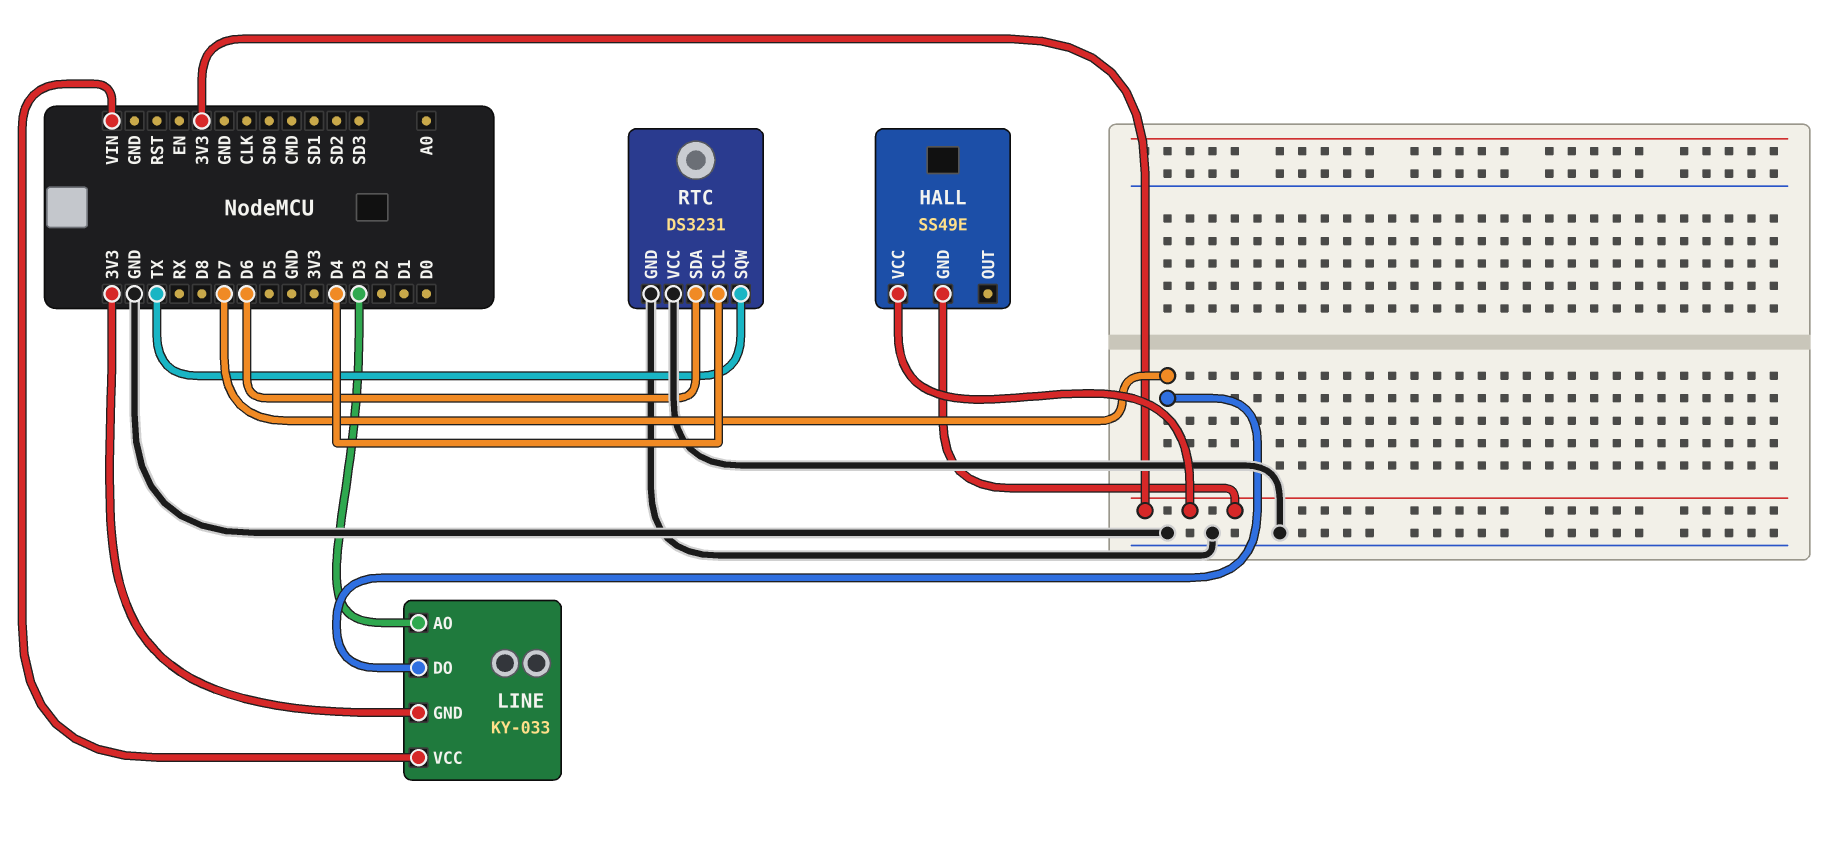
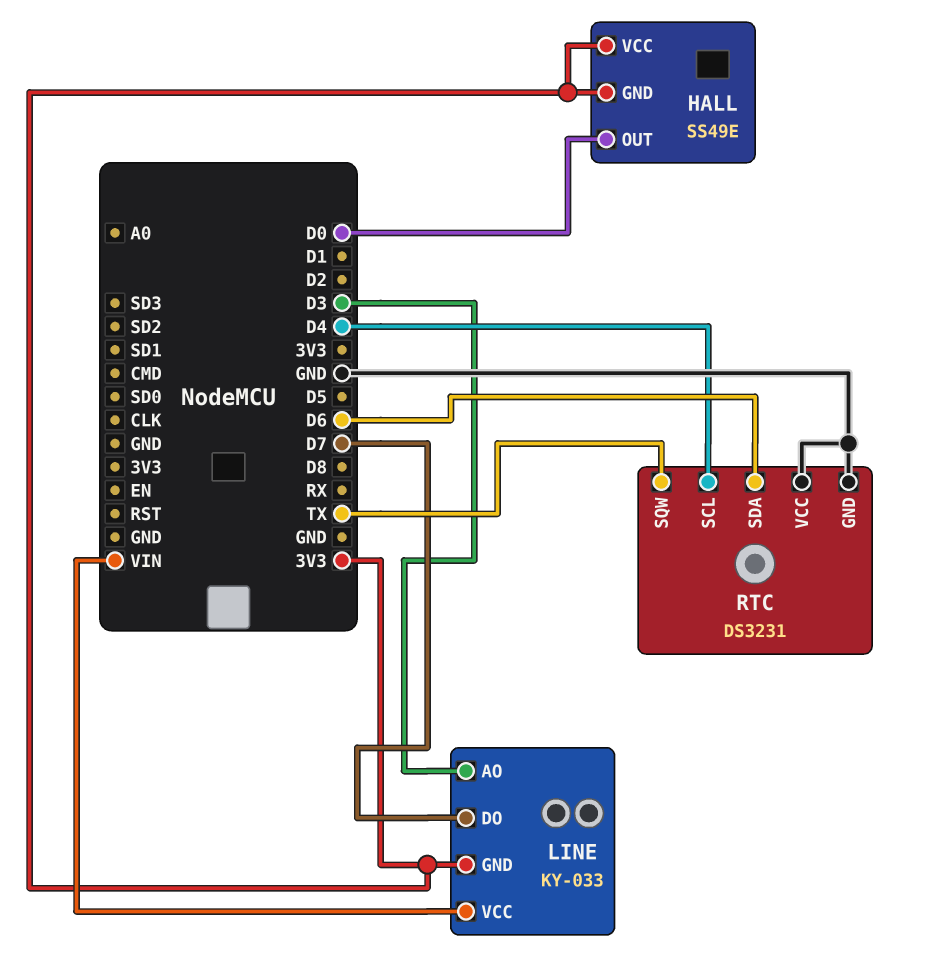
HALL pin OUT: none -> D0

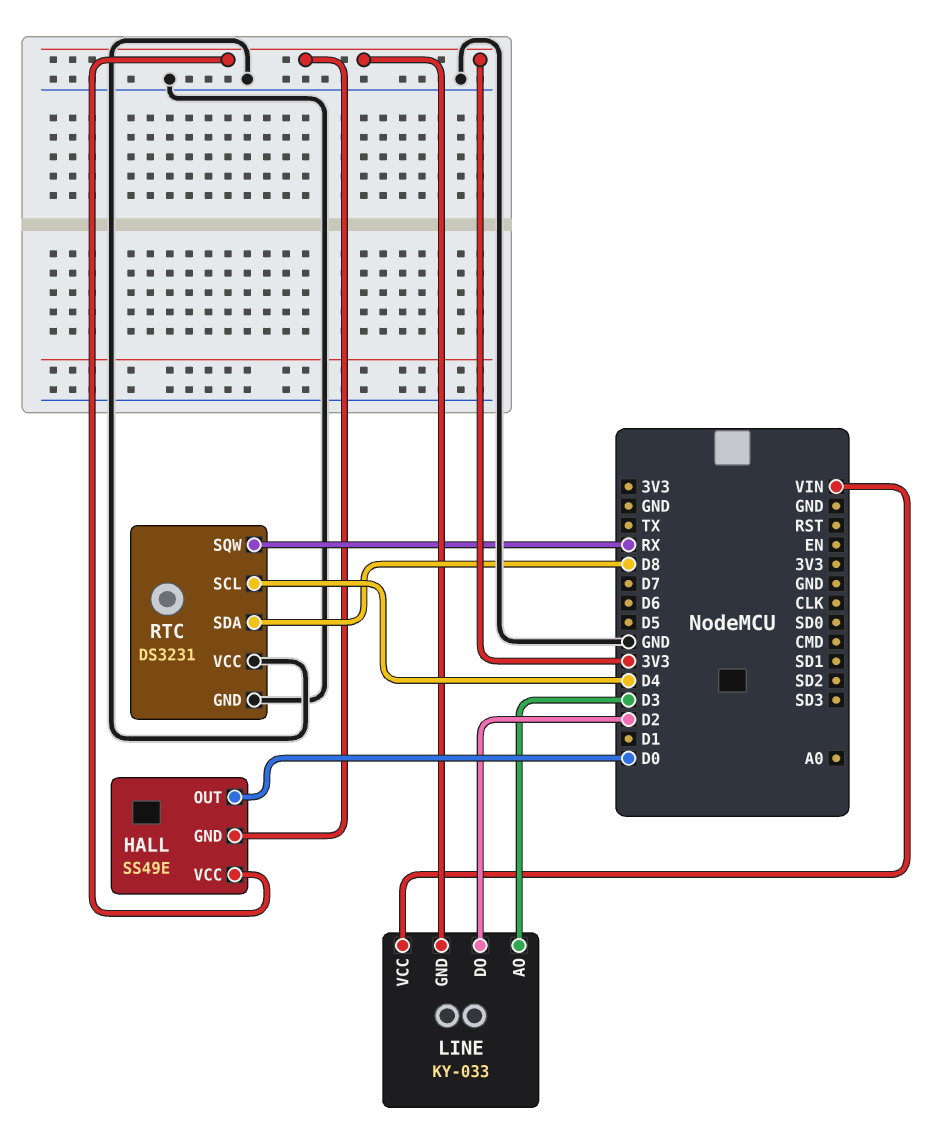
LINE pin DO: D7 -> D2
RTC pin SDA: D6 -> D8
RTC pin SQW: TX -> RX

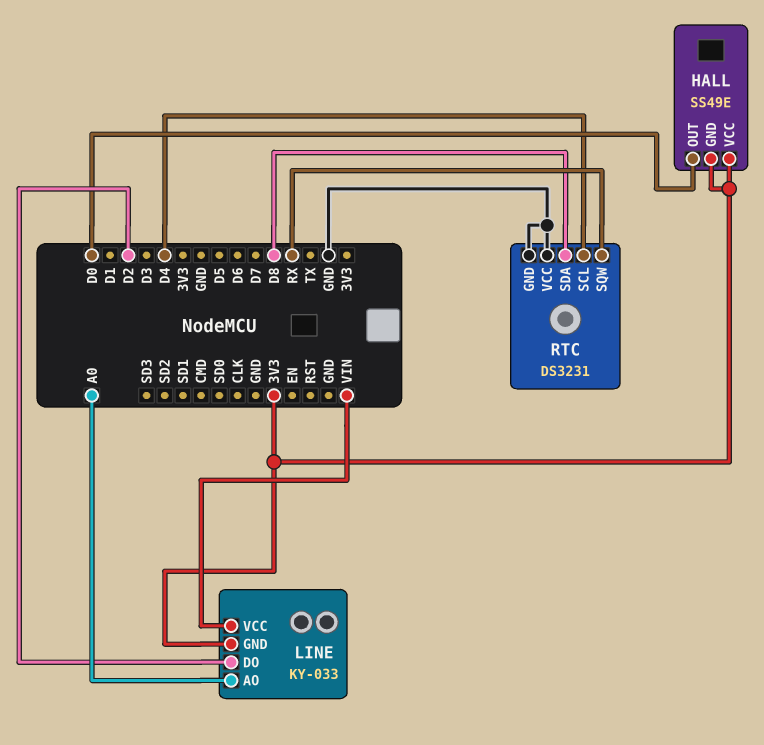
LINE pin AO: D3 -> A0

